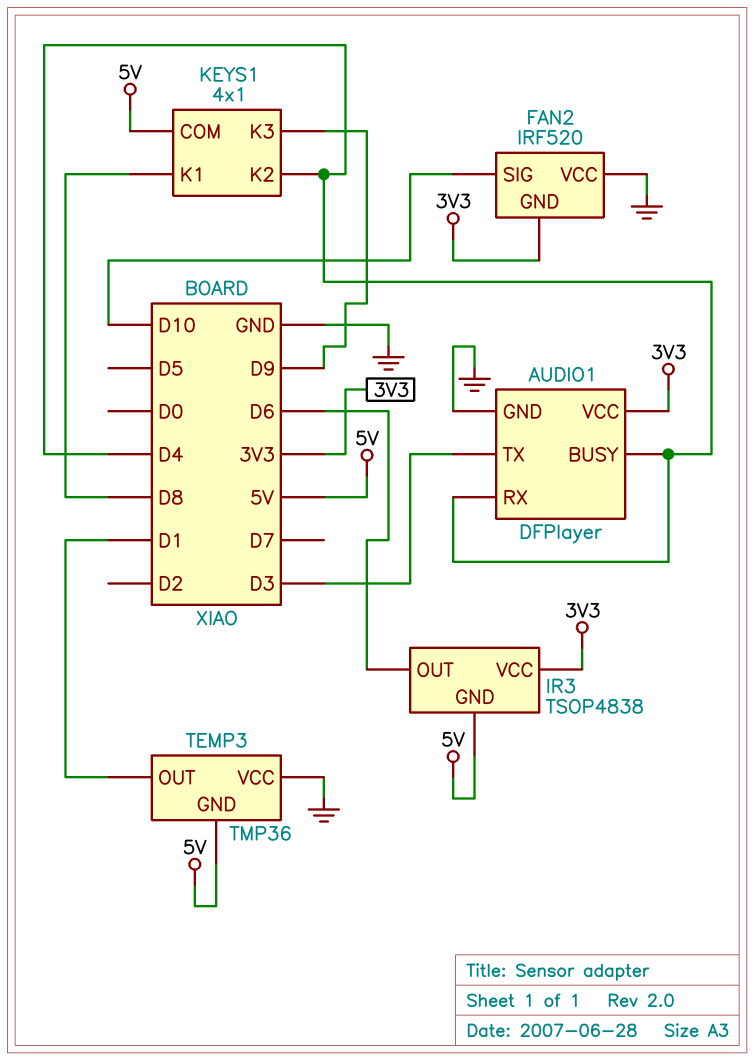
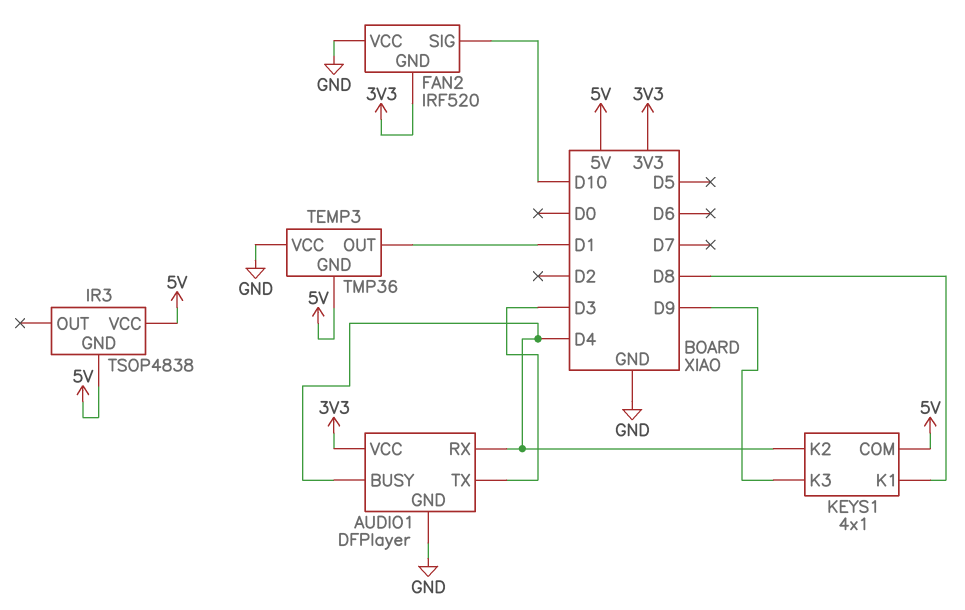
IR3 pin OUT: D6 -> none
IR3 pin VCC: 3V3 -> 5V

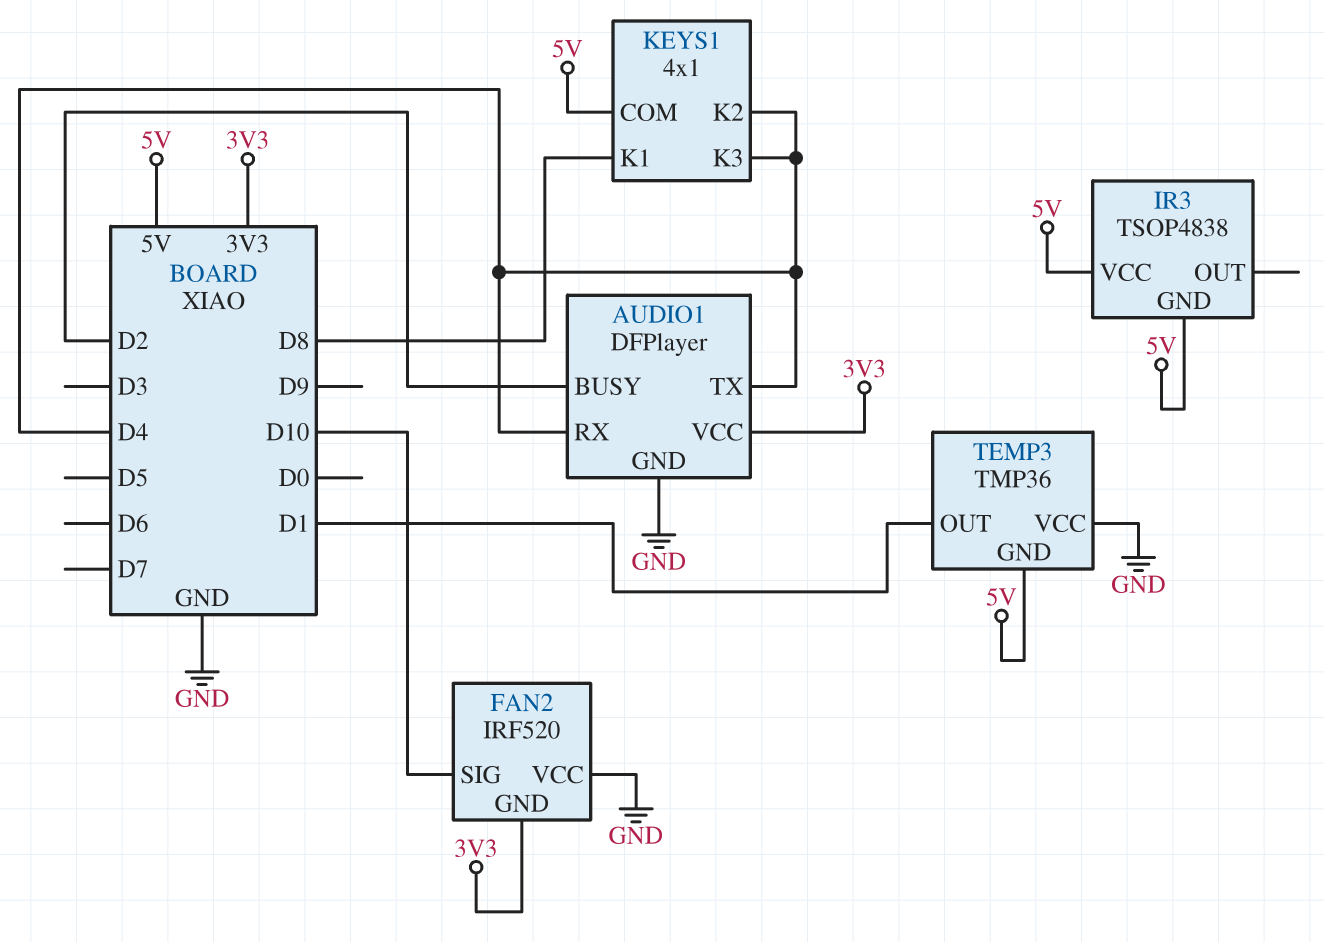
AUDIO1 pin BUSY: D4 -> D2
AUDIO1 pin TX: D3 -> D4
KEYS1 pin K3: D9 -> D4

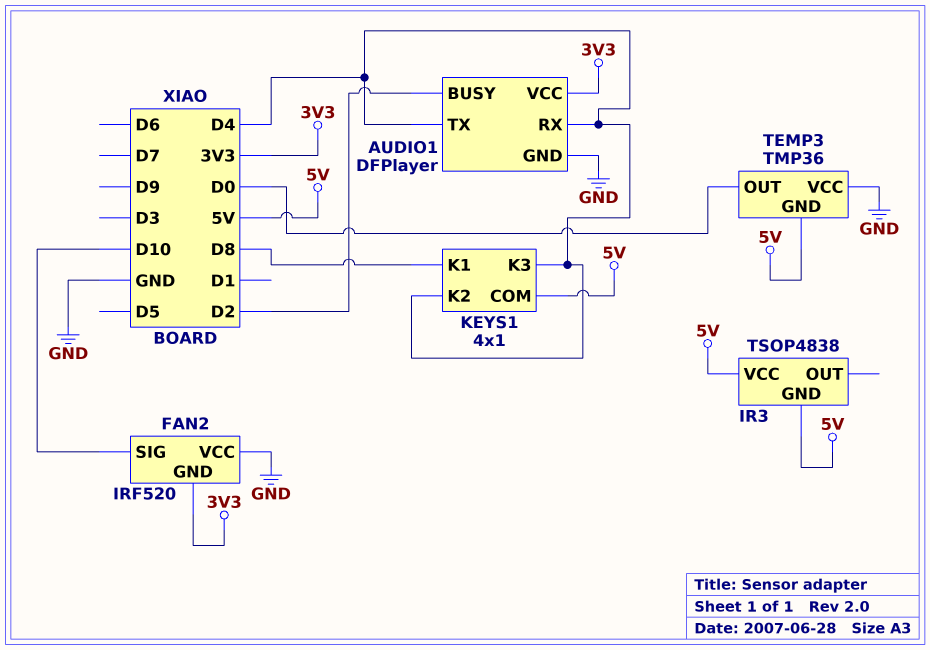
TEMP3 pin OUT: D1 -> D0

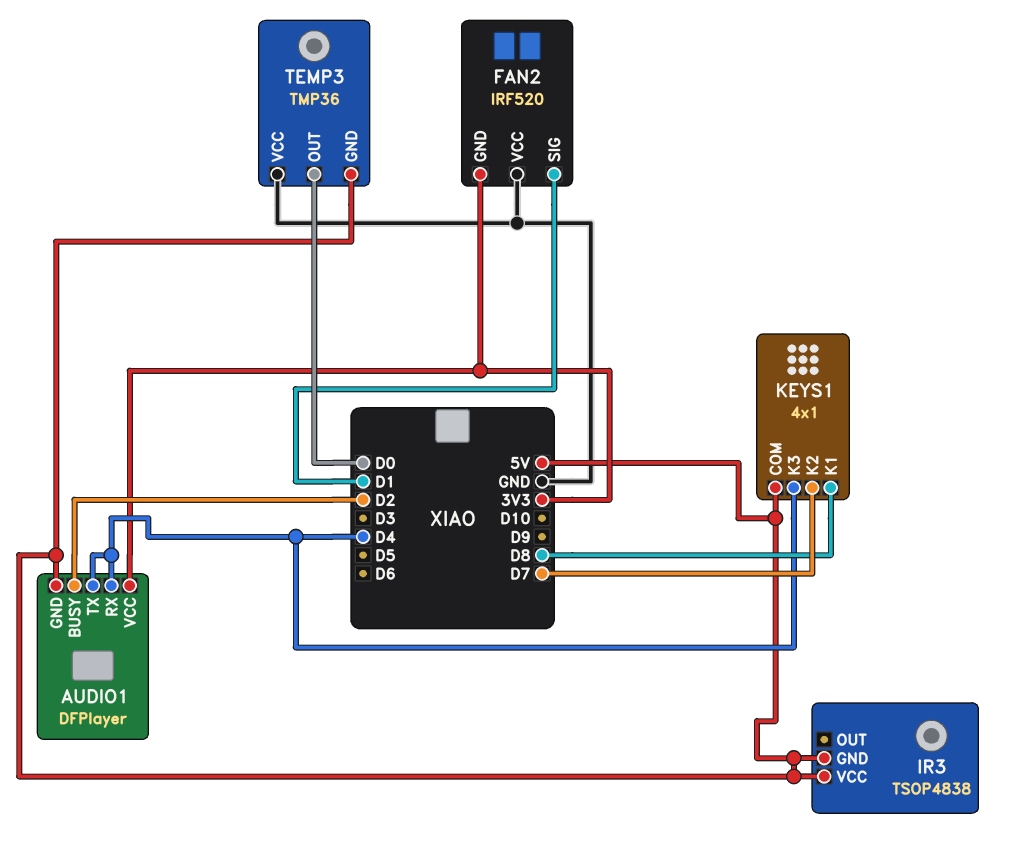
AUDIO1 pin GND: GND -> 5V
FAN2 pin SIG: D10 -> D1
KEYS1 pin K2: D4 -> D7

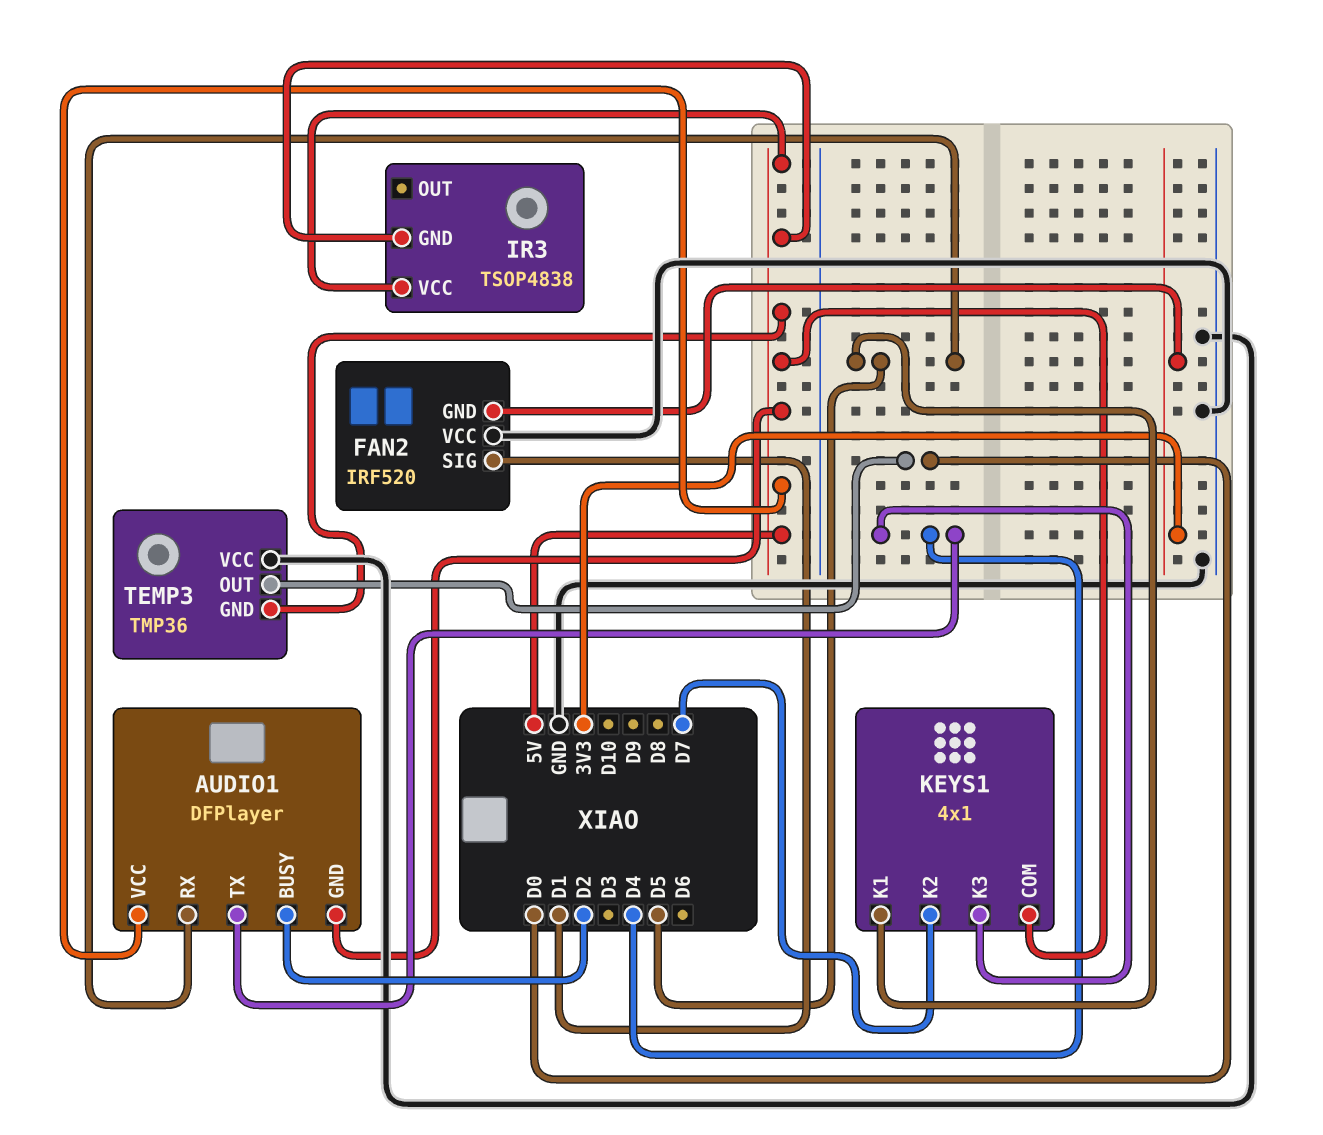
AUDIO1 pin RX: D4 -> D5
AUDIO1 pin VCC: 3V3 -> 5V
KEYS1 pin K1: D8 -> D5

